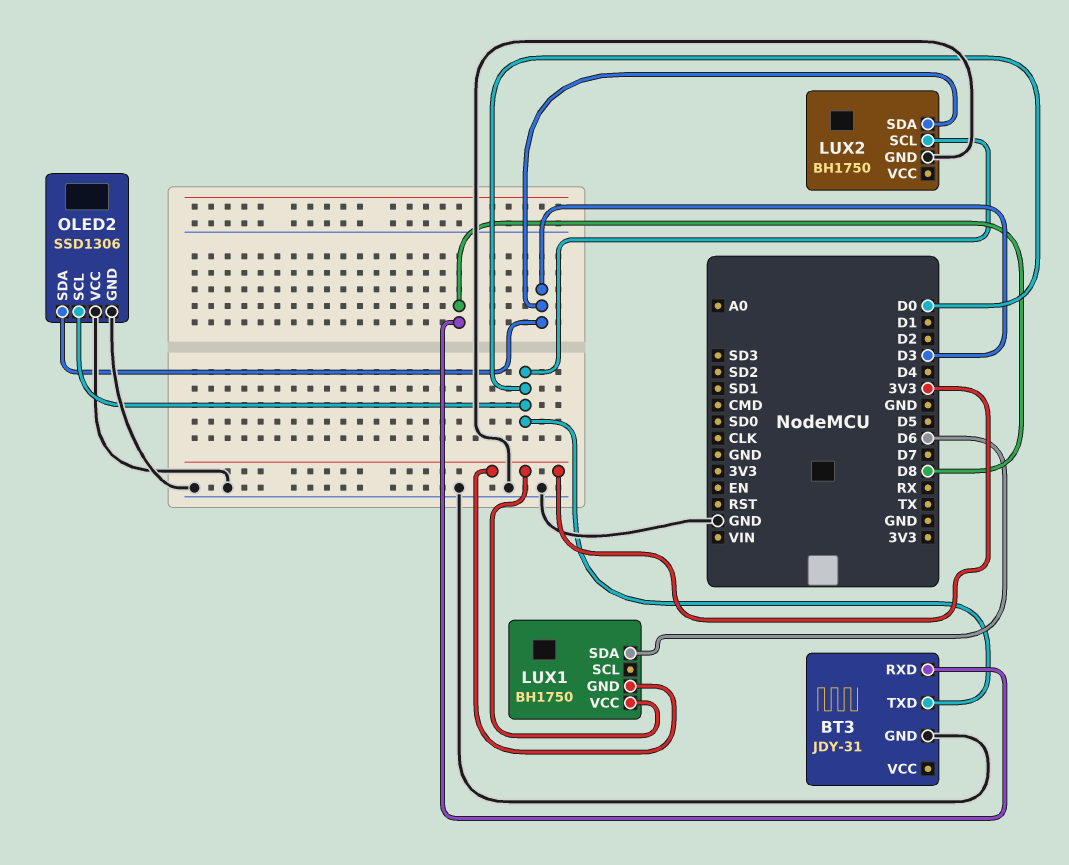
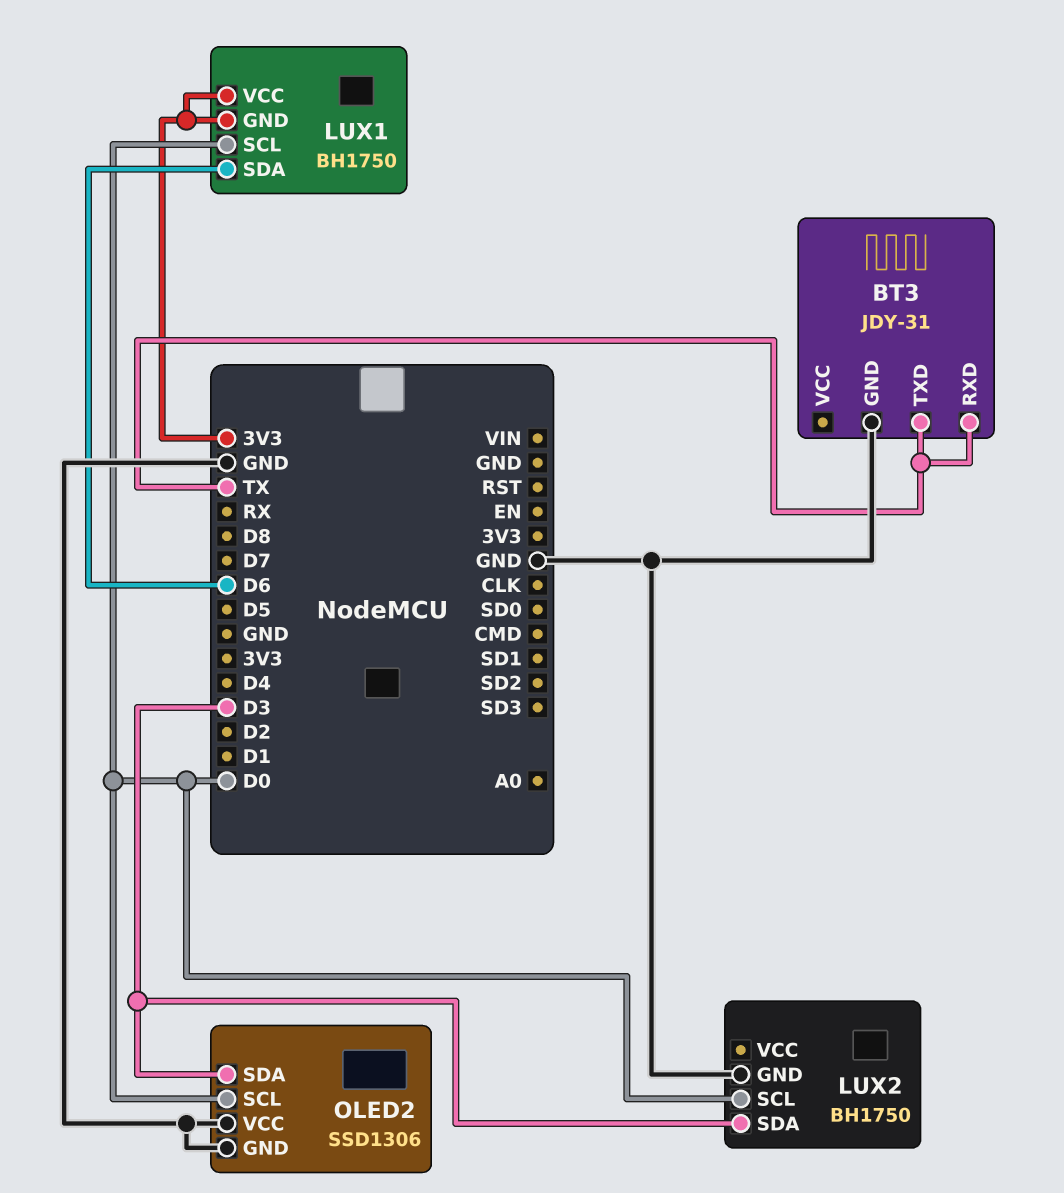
BT3 pin RXD: D8 -> TX
BT3 pin TXD: D0 -> TX
LUX1 pin SCL: none -> D0

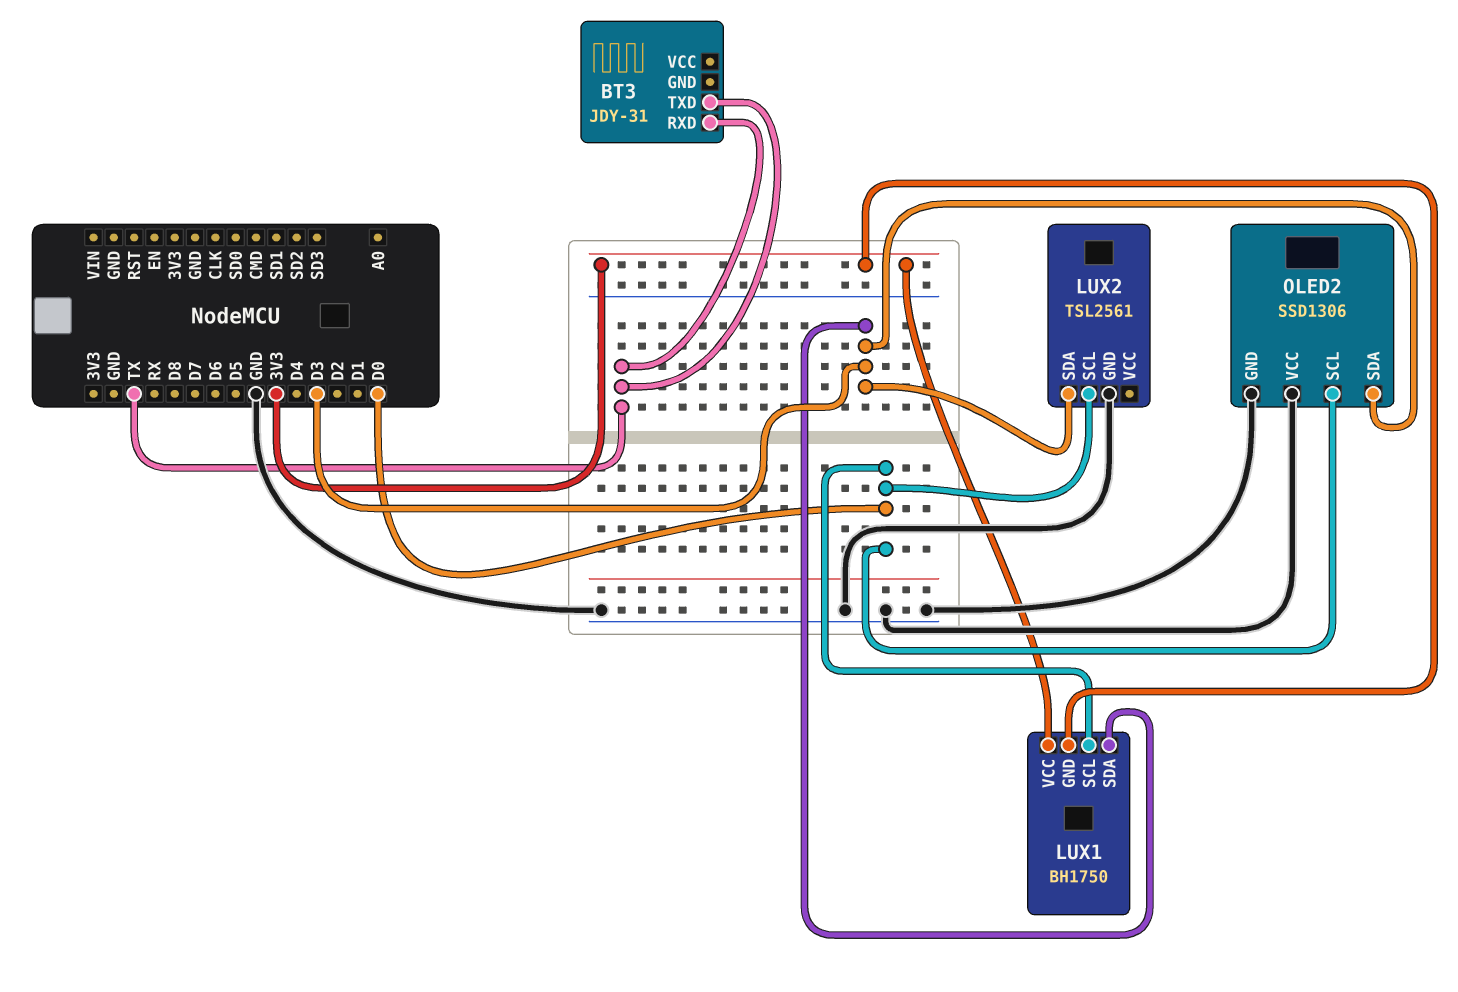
BT3 pin GND: GND -> none
LUX1 pin SDA: D6 -> D3
LUX2: BH1750 -> TSL2561

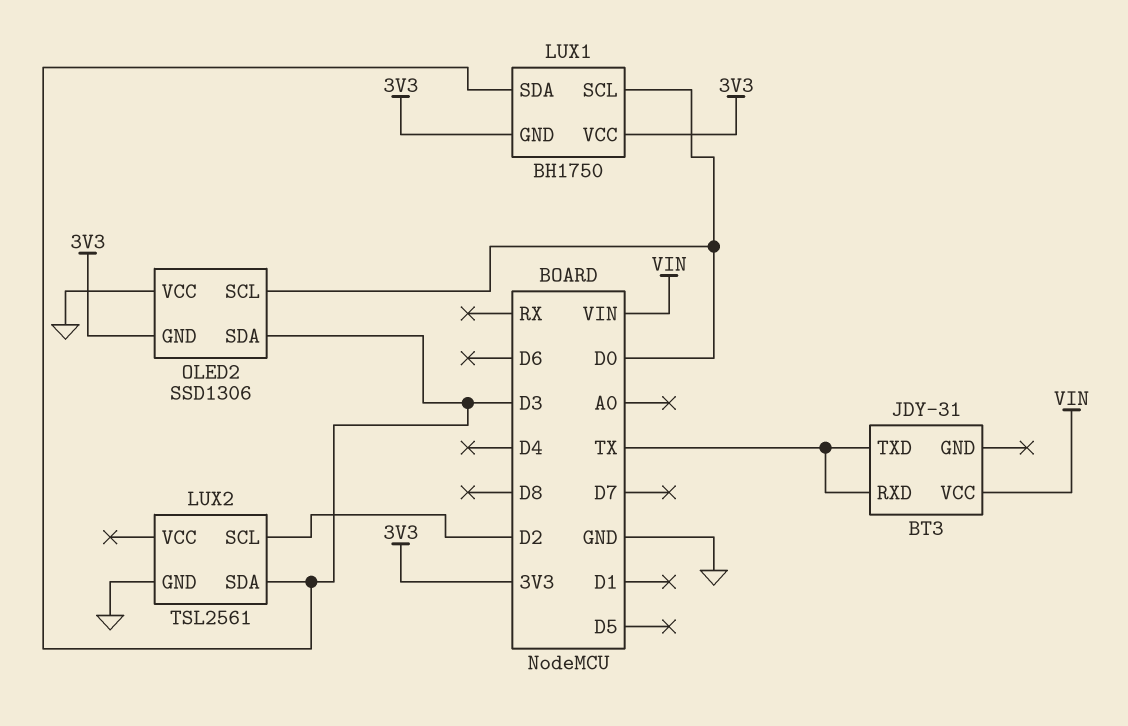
BT3 pin VCC: none -> VIN
LUX2 pin SCL: D0 -> D2
OLED2 pin GND: GND -> 3V3

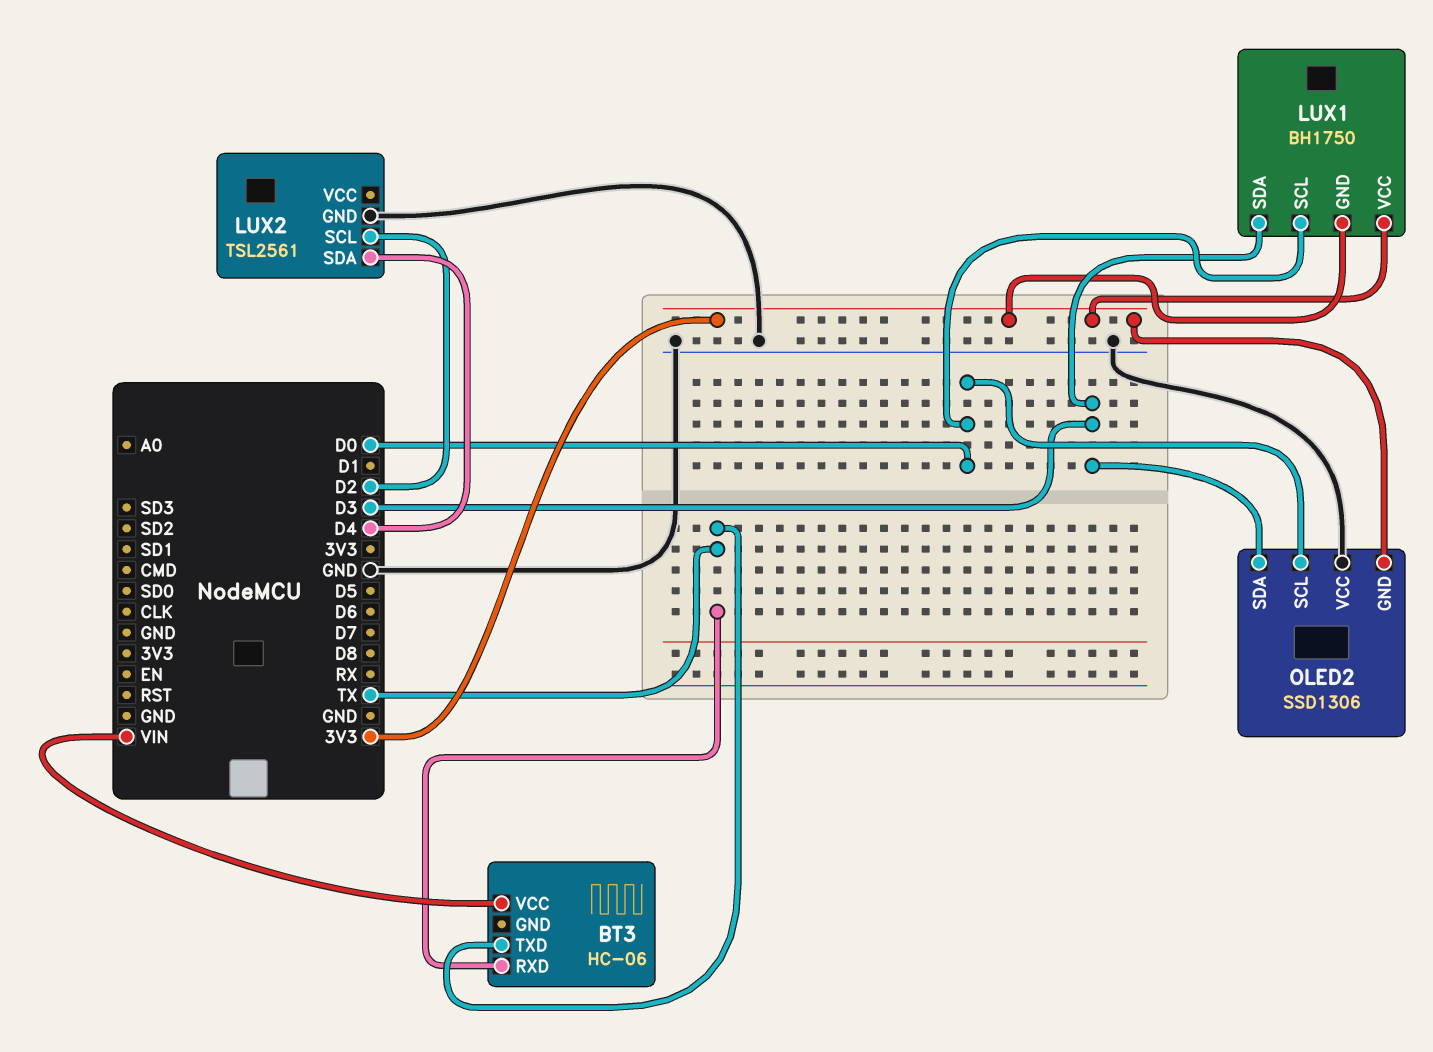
BT3: JDY-31 -> HC-06
LUX2 pin SDA: D3 -> D4

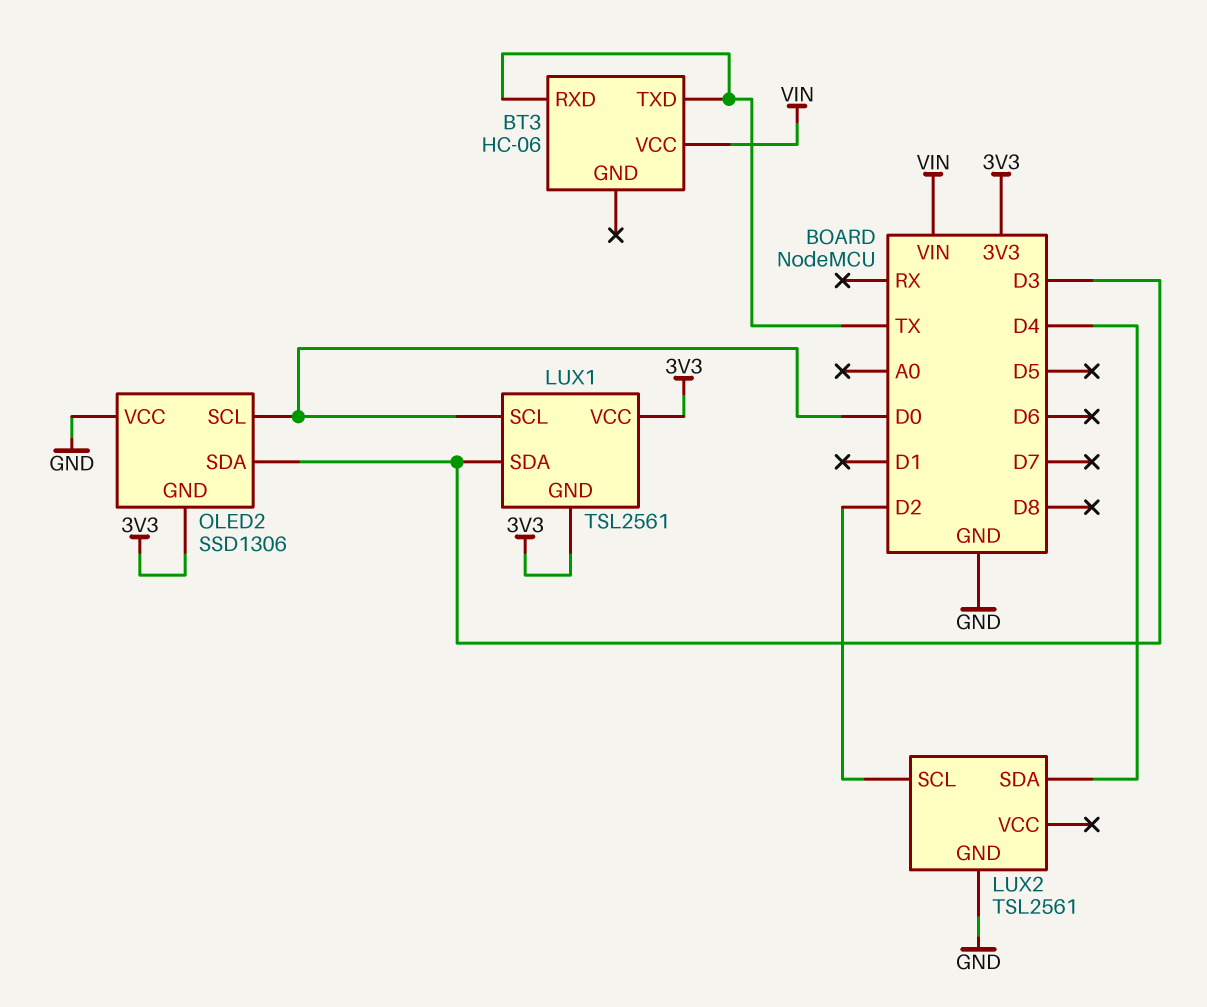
LUX1: BH1750 -> TSL2561

